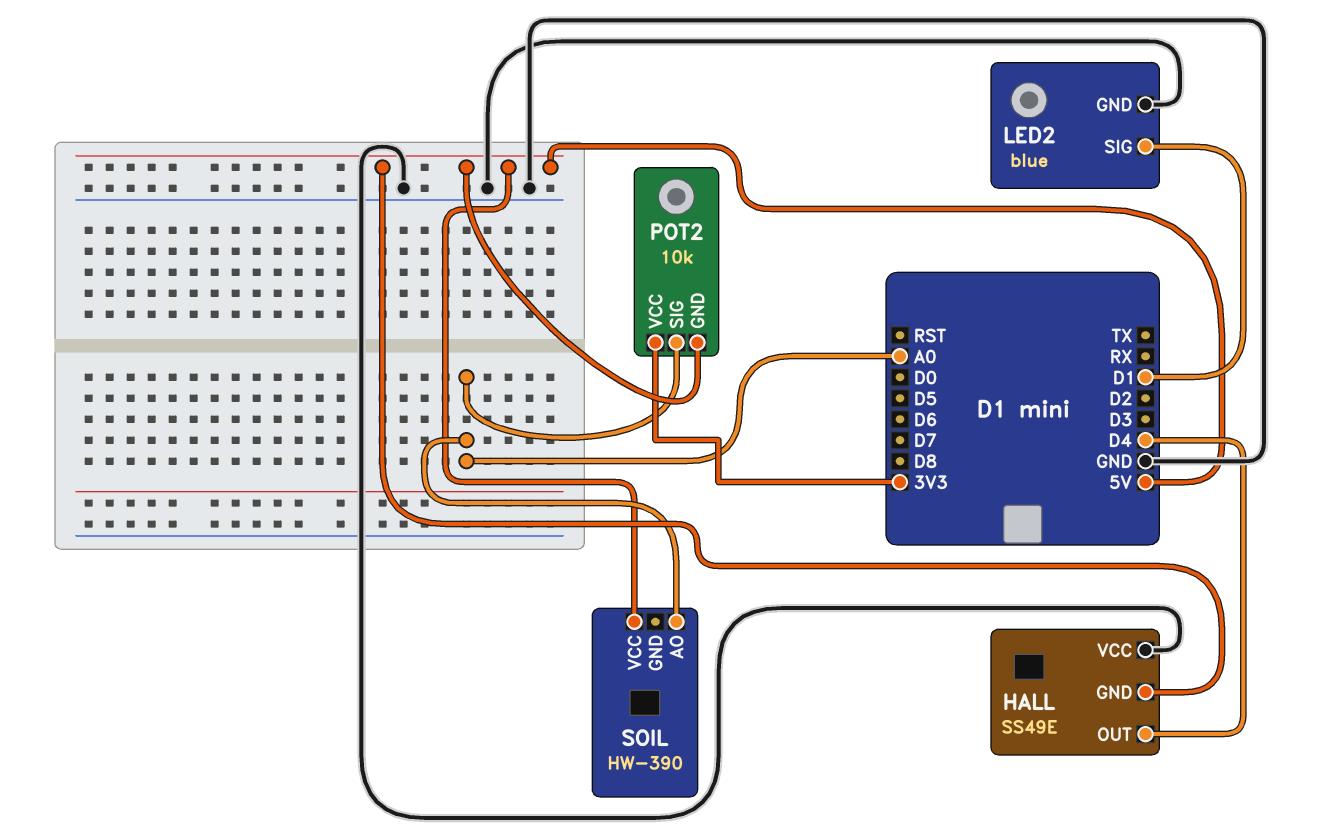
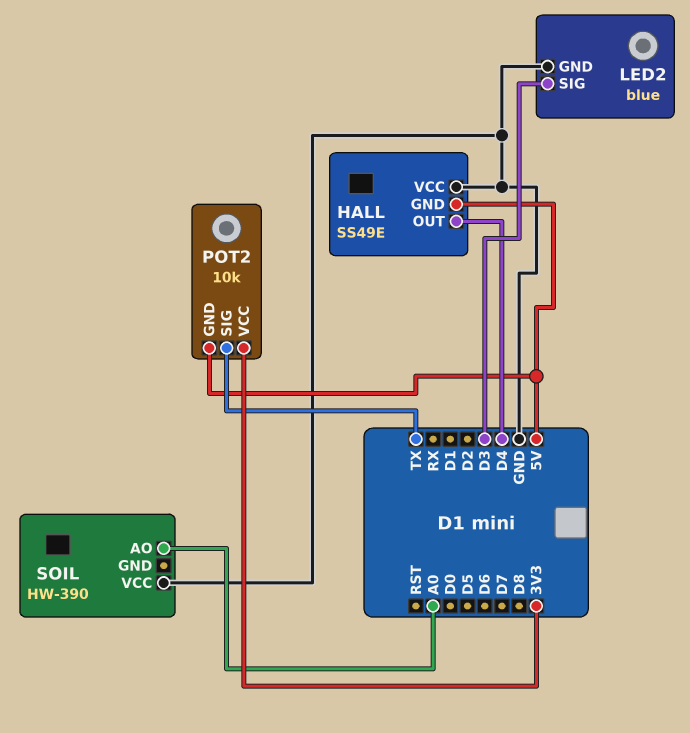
LED2 pin SIG: D1 -> D3
POT2 pin SIG: A0 -> TX
SOIL pin VCC: 5V -> GND

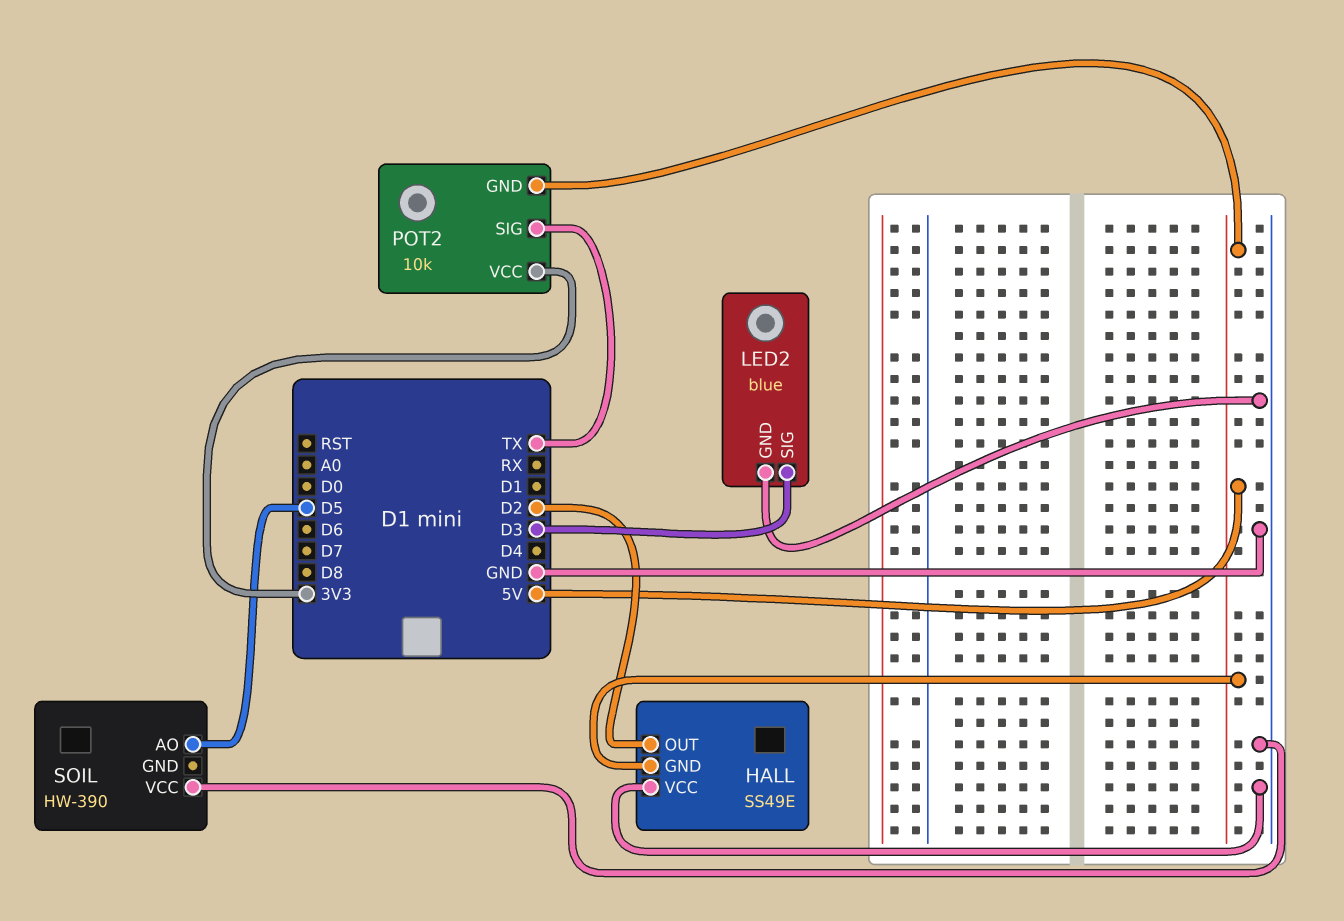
HALL pin OUT: D4 -> D2
SOIL pin AO: A0 -> D5

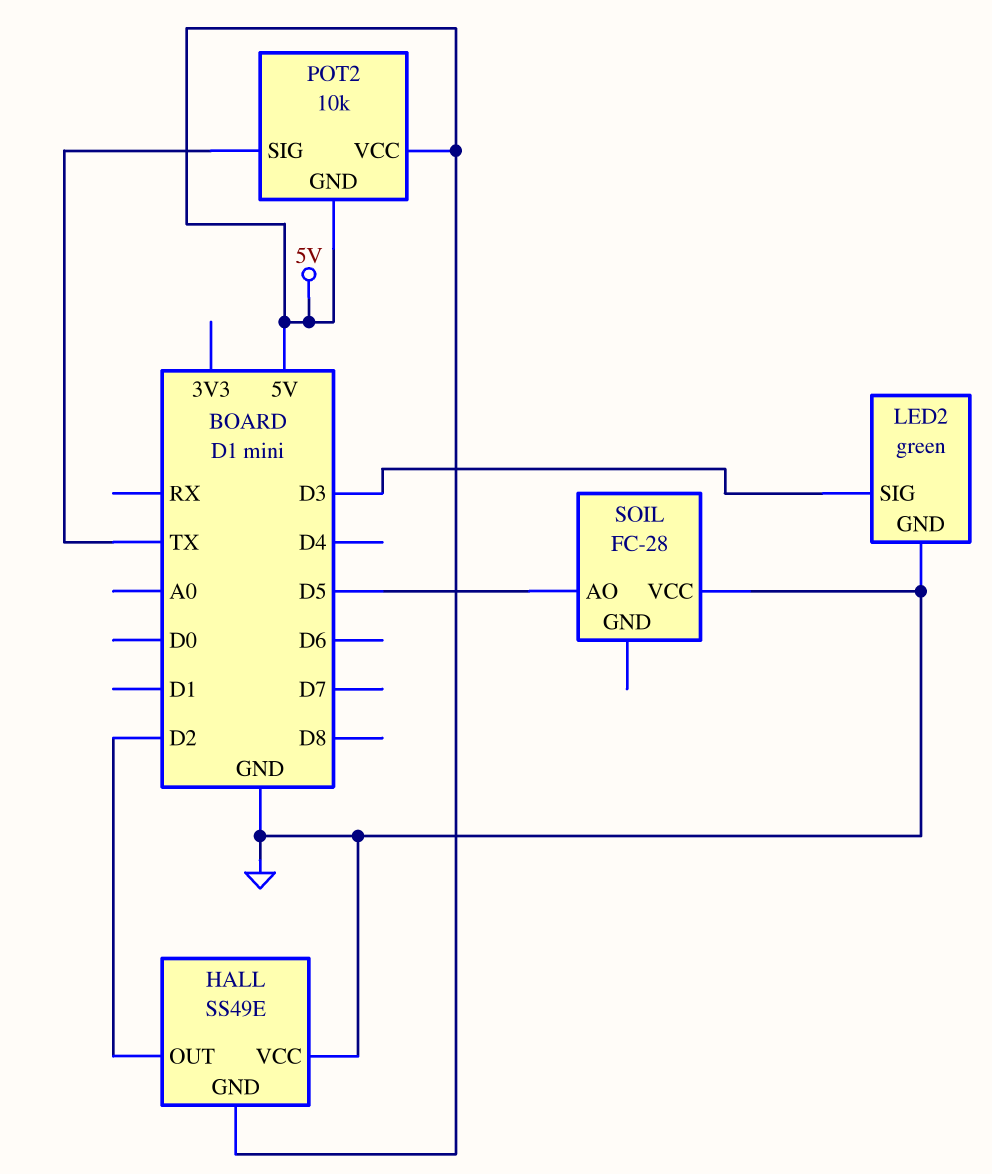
LED2: blue -> green
POT2 pin VCC: 3V3 -> 5V
SOIL: HW-390 -> FC-28

